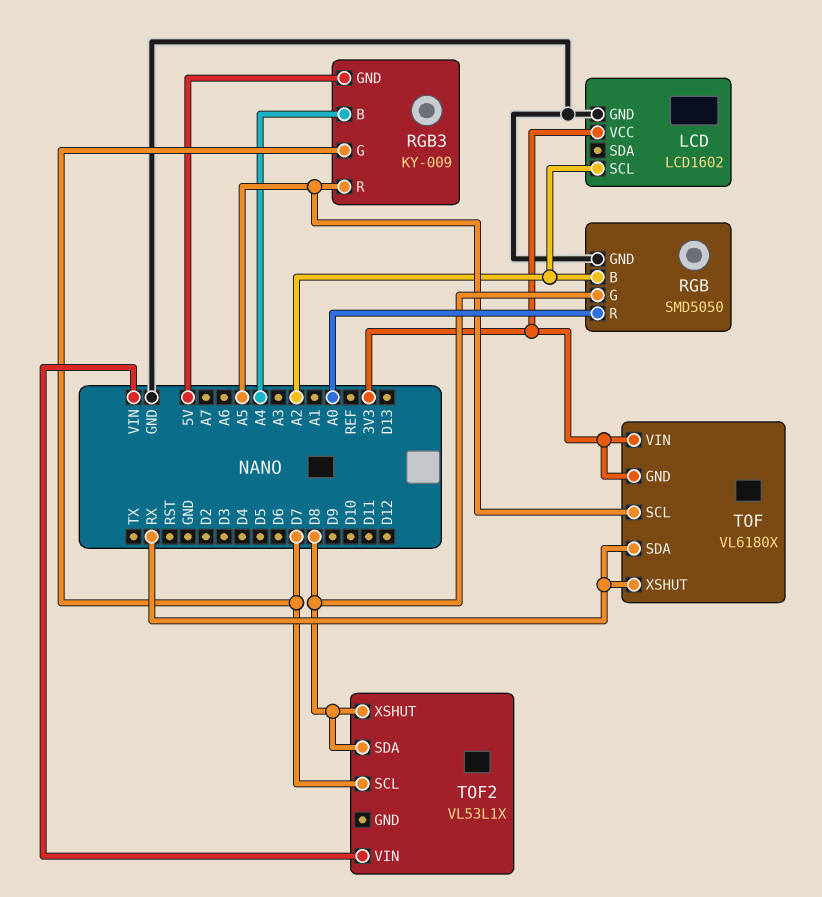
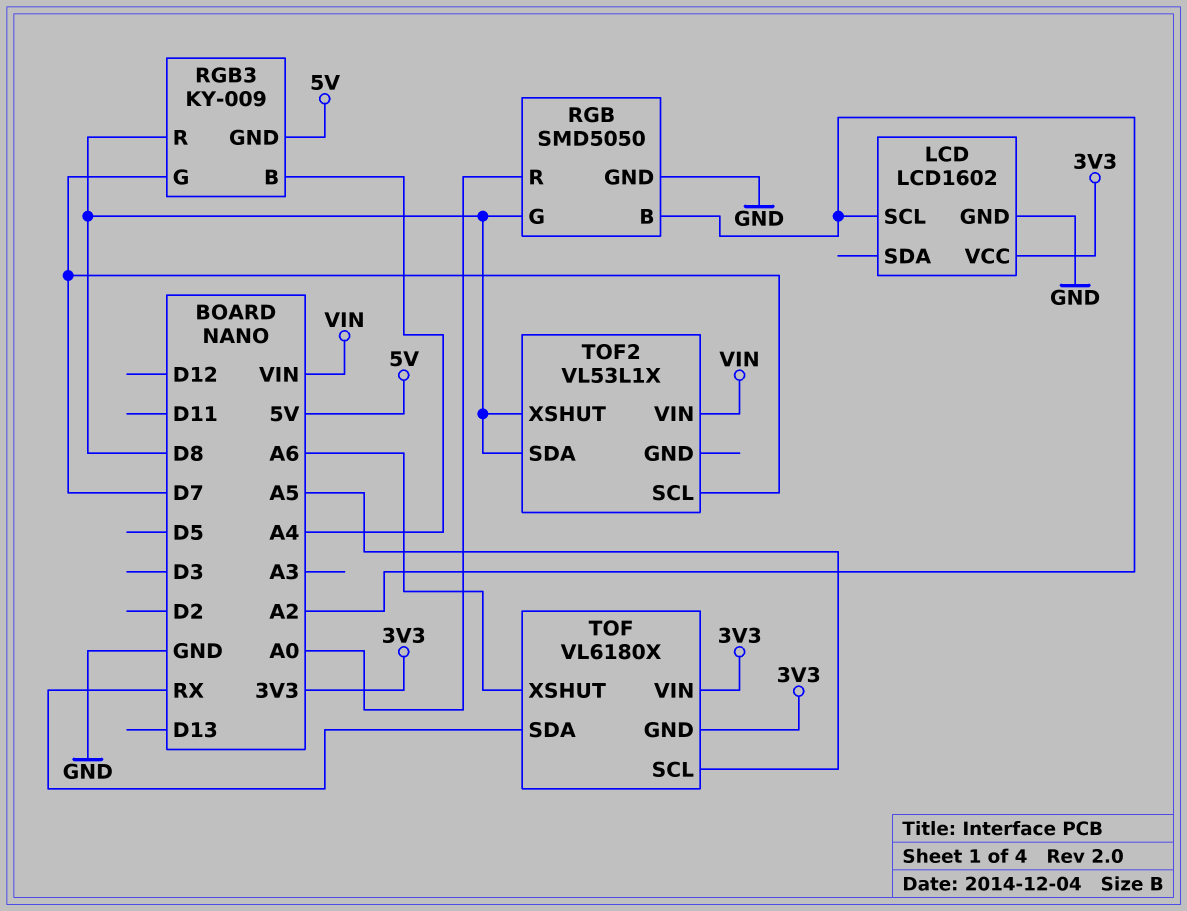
RGB3 pin R: A5 -> D8
TOF pin XSHUT: RX -> A6

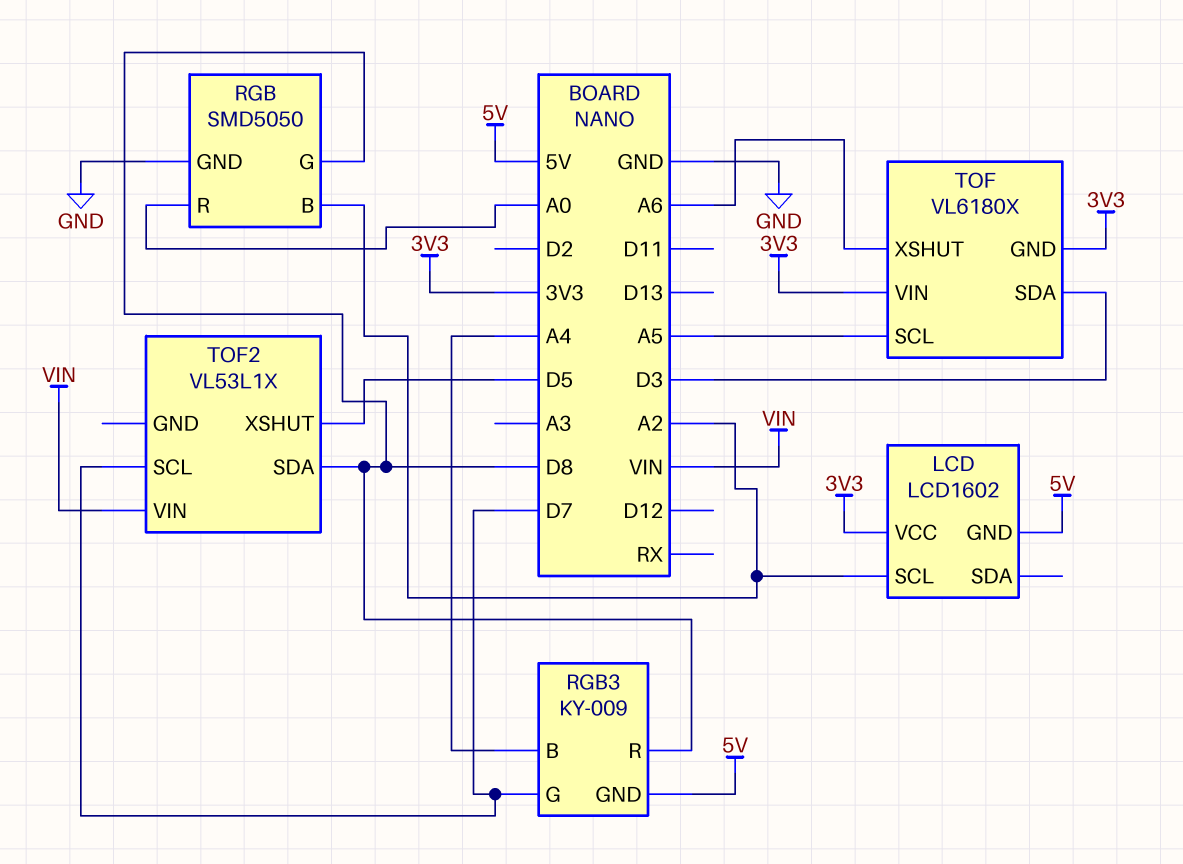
LCD pin GND: GND -> 5V
TOF pin SDA: RX -> D3
TOF2 pin XSHUT: D8 -> D5

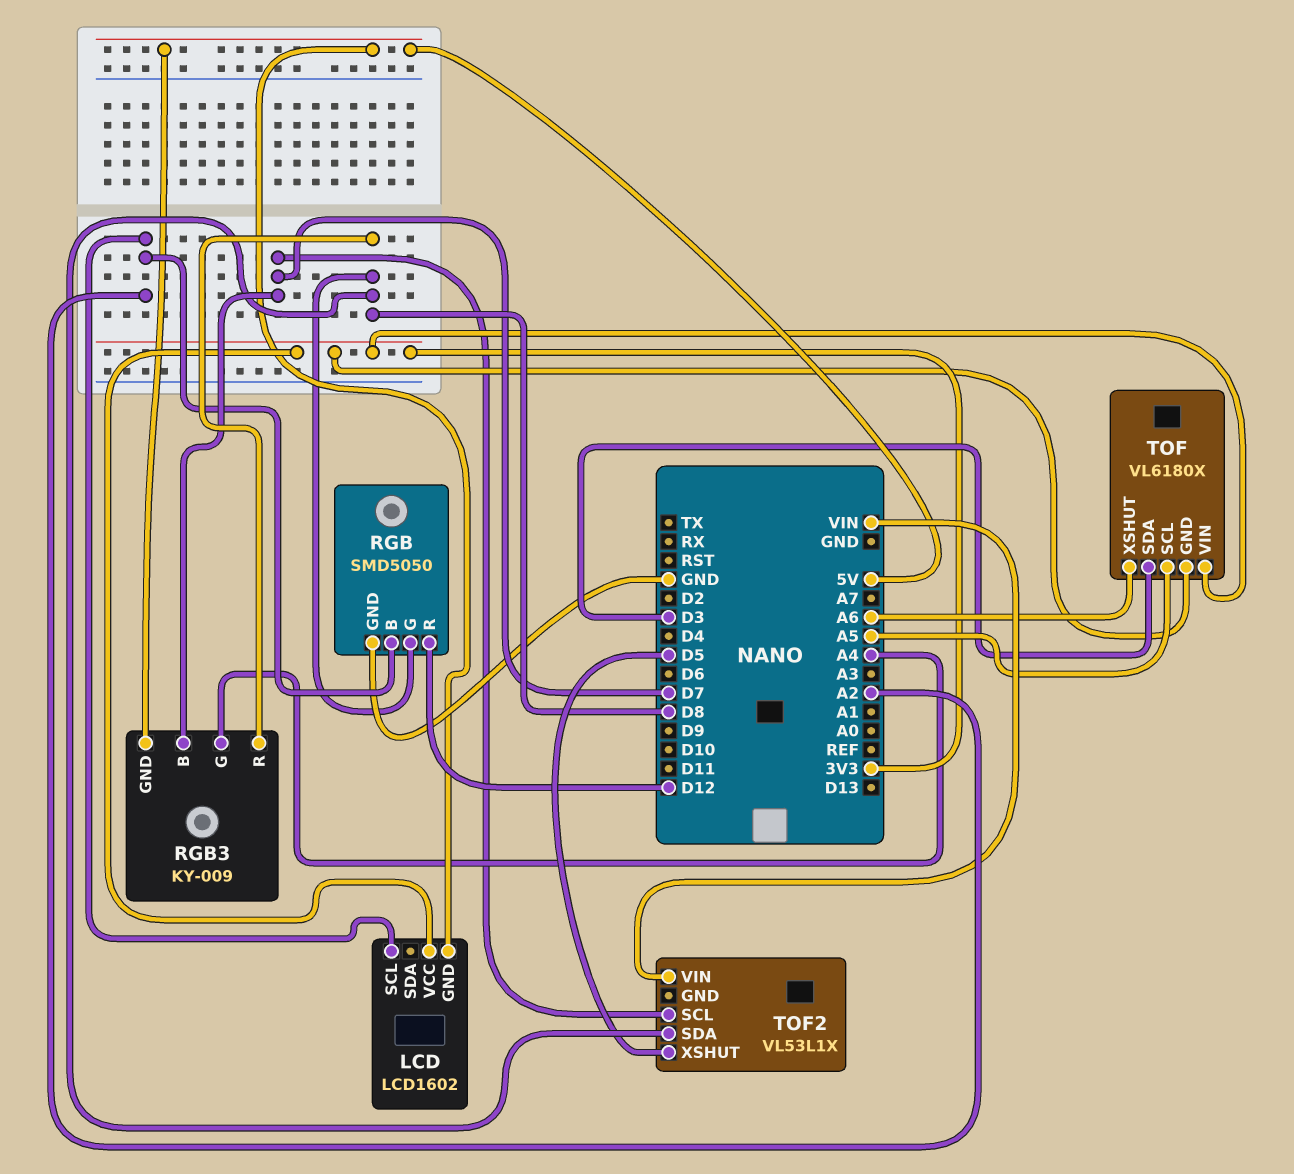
RGB pin R: A0 -> D12
RGB3 pin B: A4 -> D7
RGB3 pin G: D7 -> A4

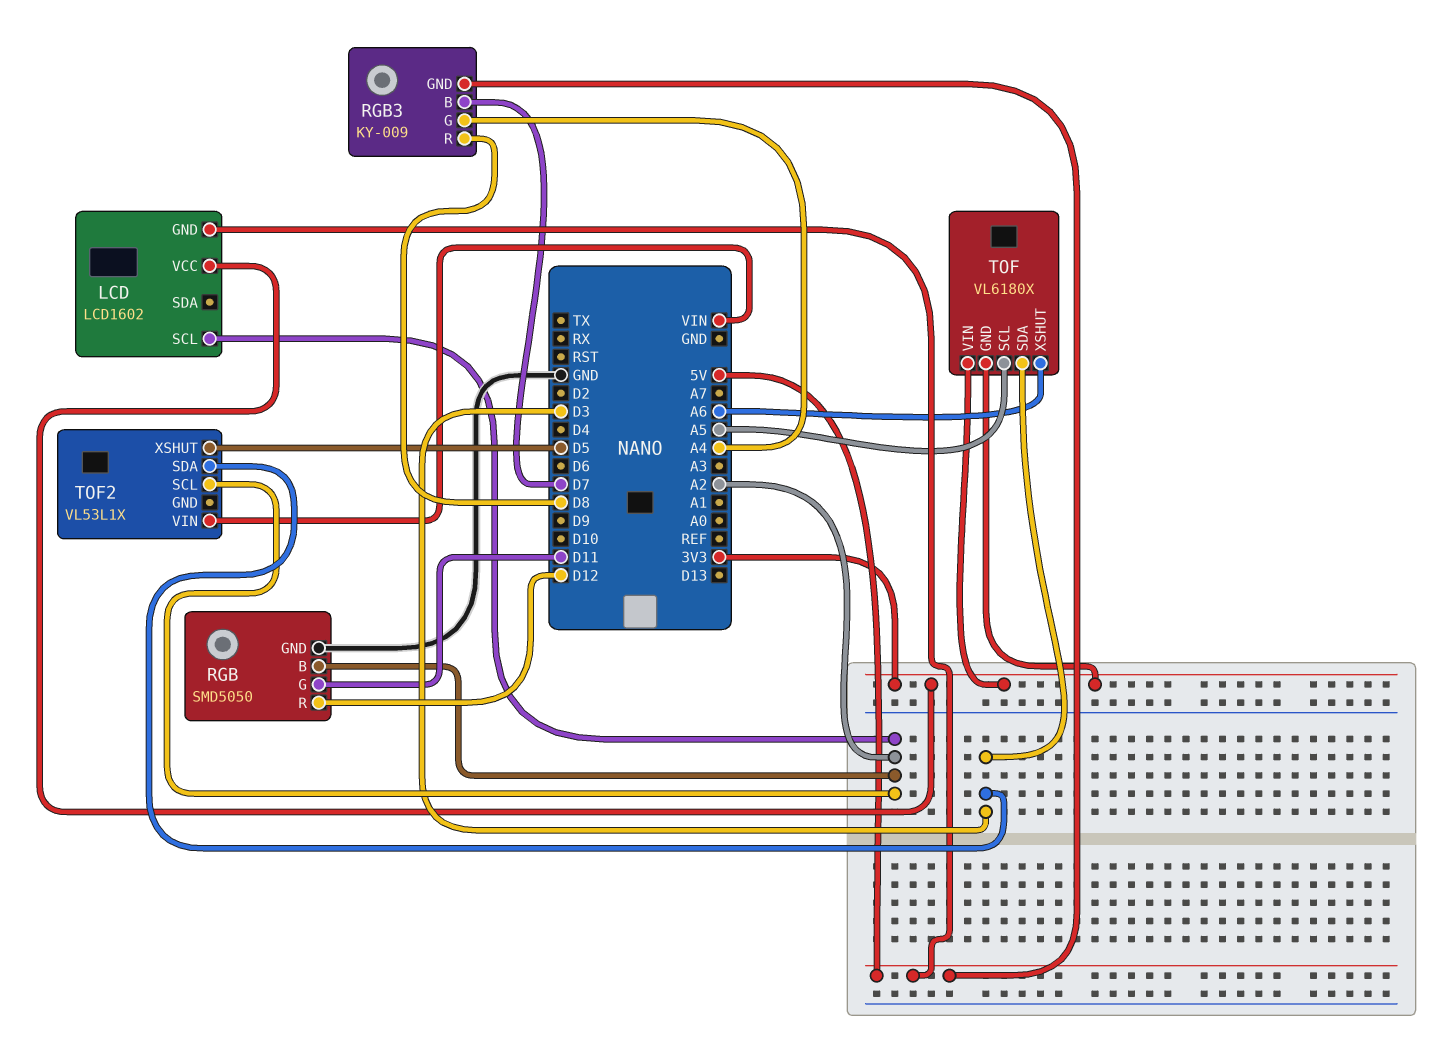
RGB pin G: D8 -> D11
TOF2 pin SCL: D7 -> A2
TOF2 pin SDA: D8 -> D3

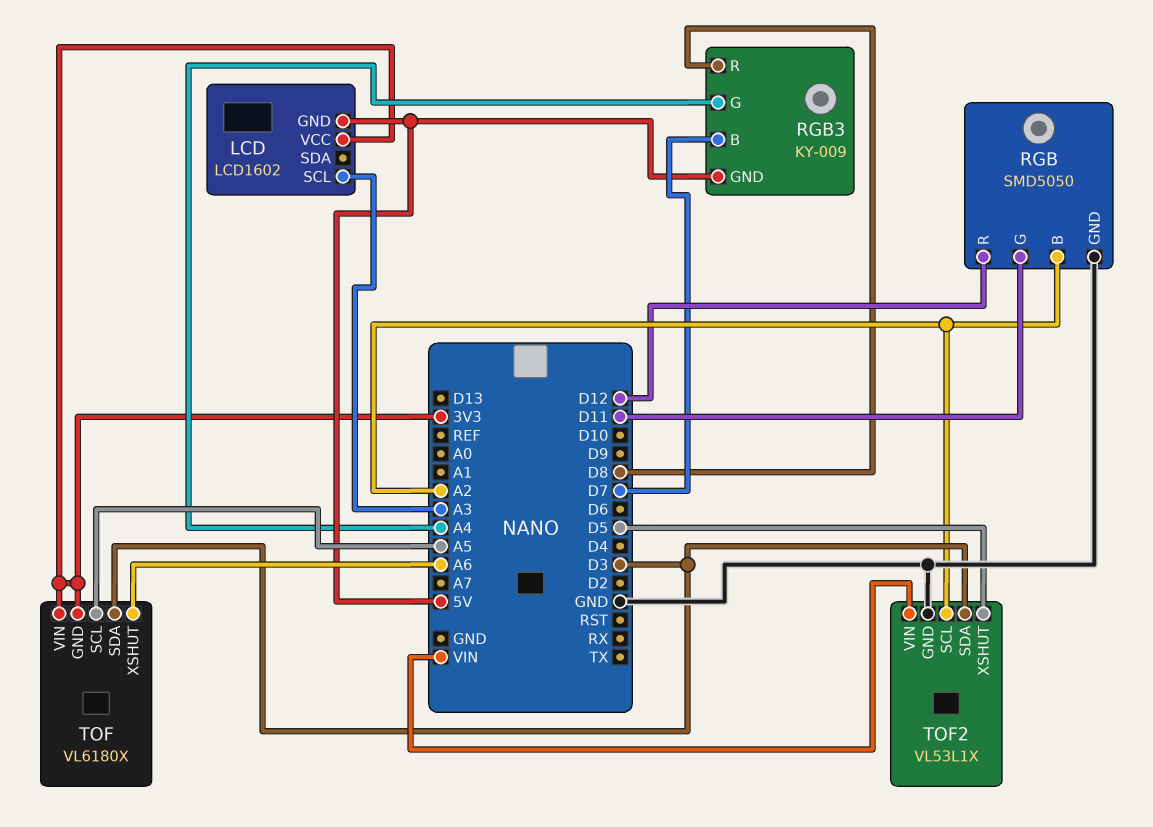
LCD pin SCL: A2 -> A3
TOF2 pin GND: none -> GND

